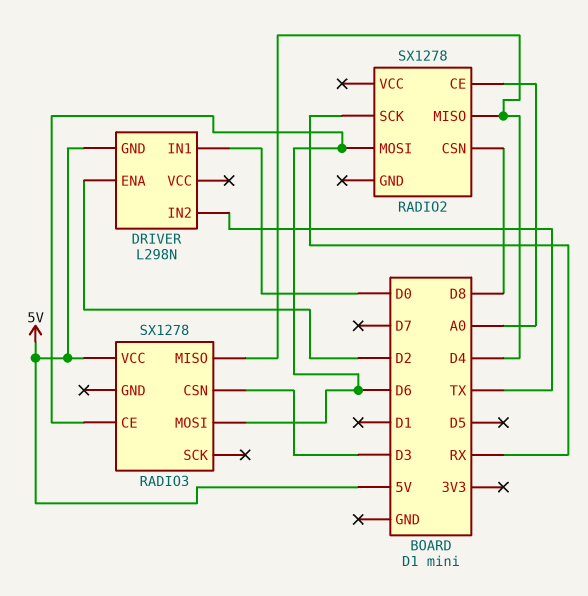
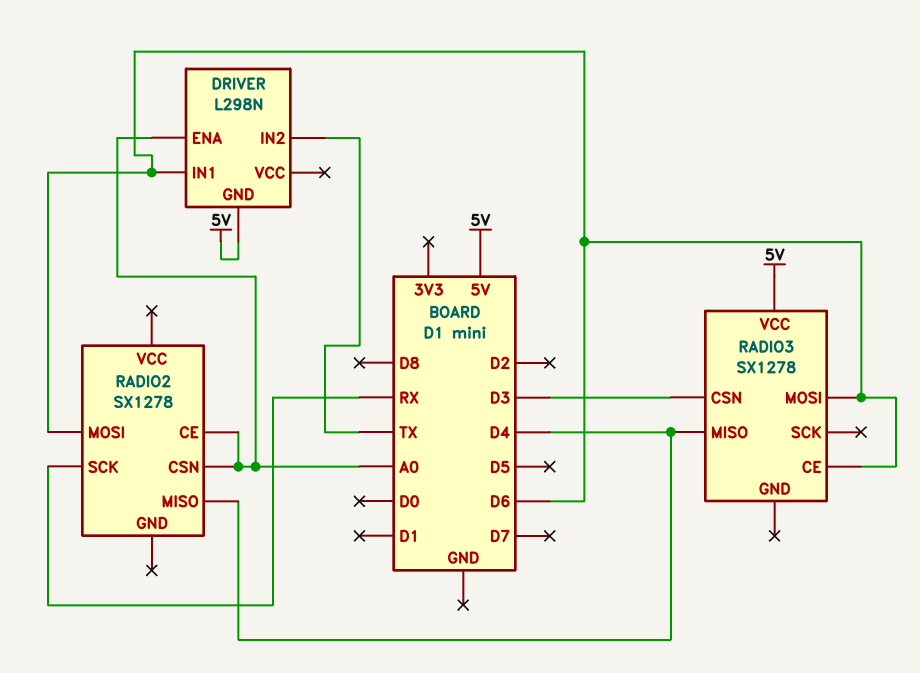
DRIVER pin ENA: D2 -> A0
DRIVER pin IN1: D0 -> D6
RADIO2 pin CSN: D8 -> A0

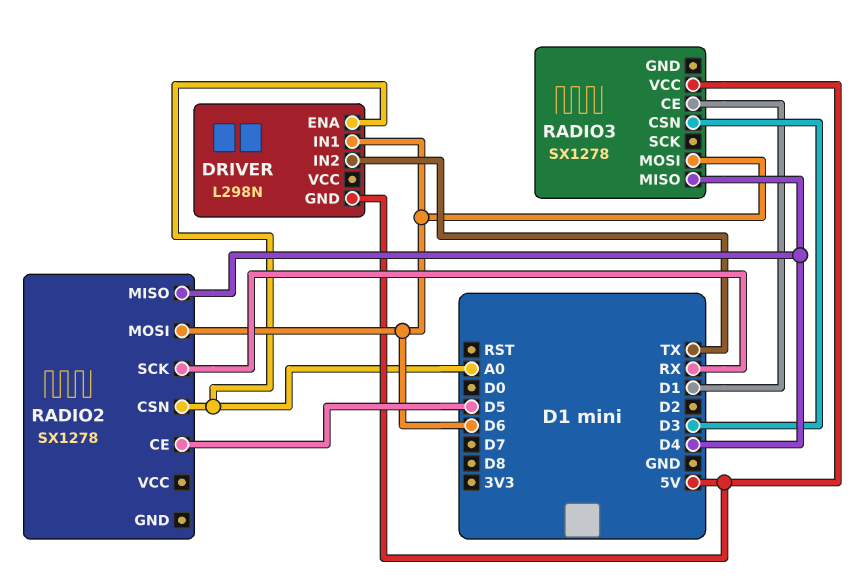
RADIO2 pin CE: A0 -> D5
RADIO3 pin CE: D6 -> D1

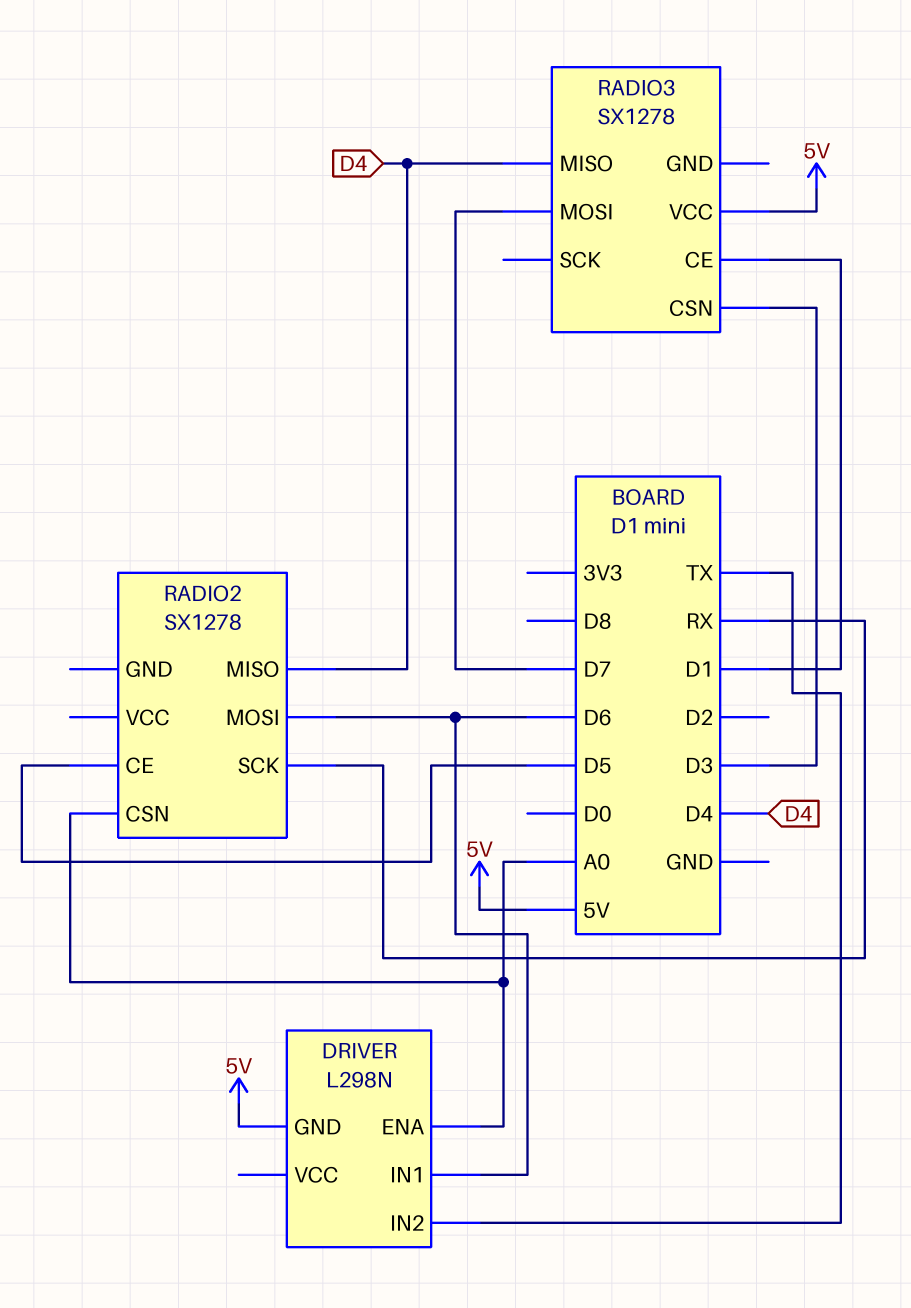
RADIO3 pin MOSI: D6 -> D7

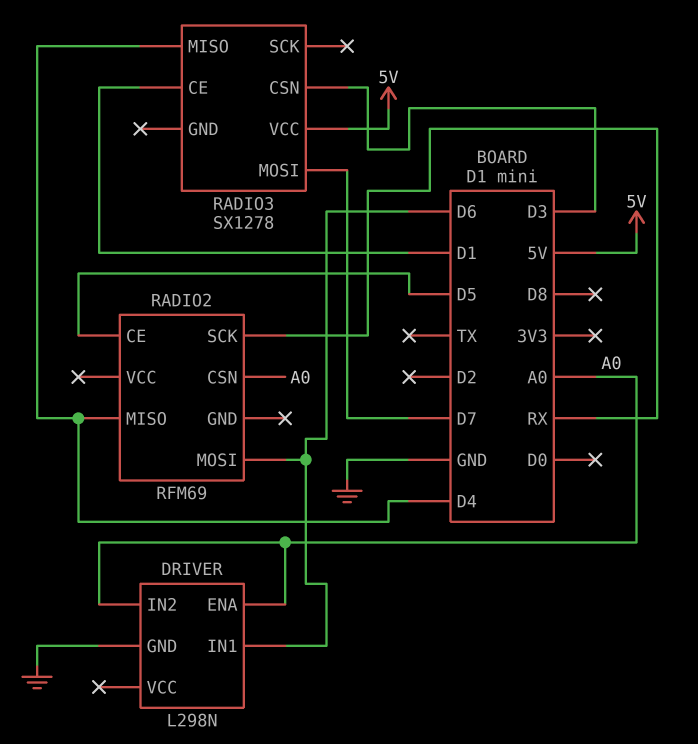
DRIVER pin GND: 5V -> GND
DRIVER pin IN2: TX -> A0
RADIO2: SX1278 -> RFM69

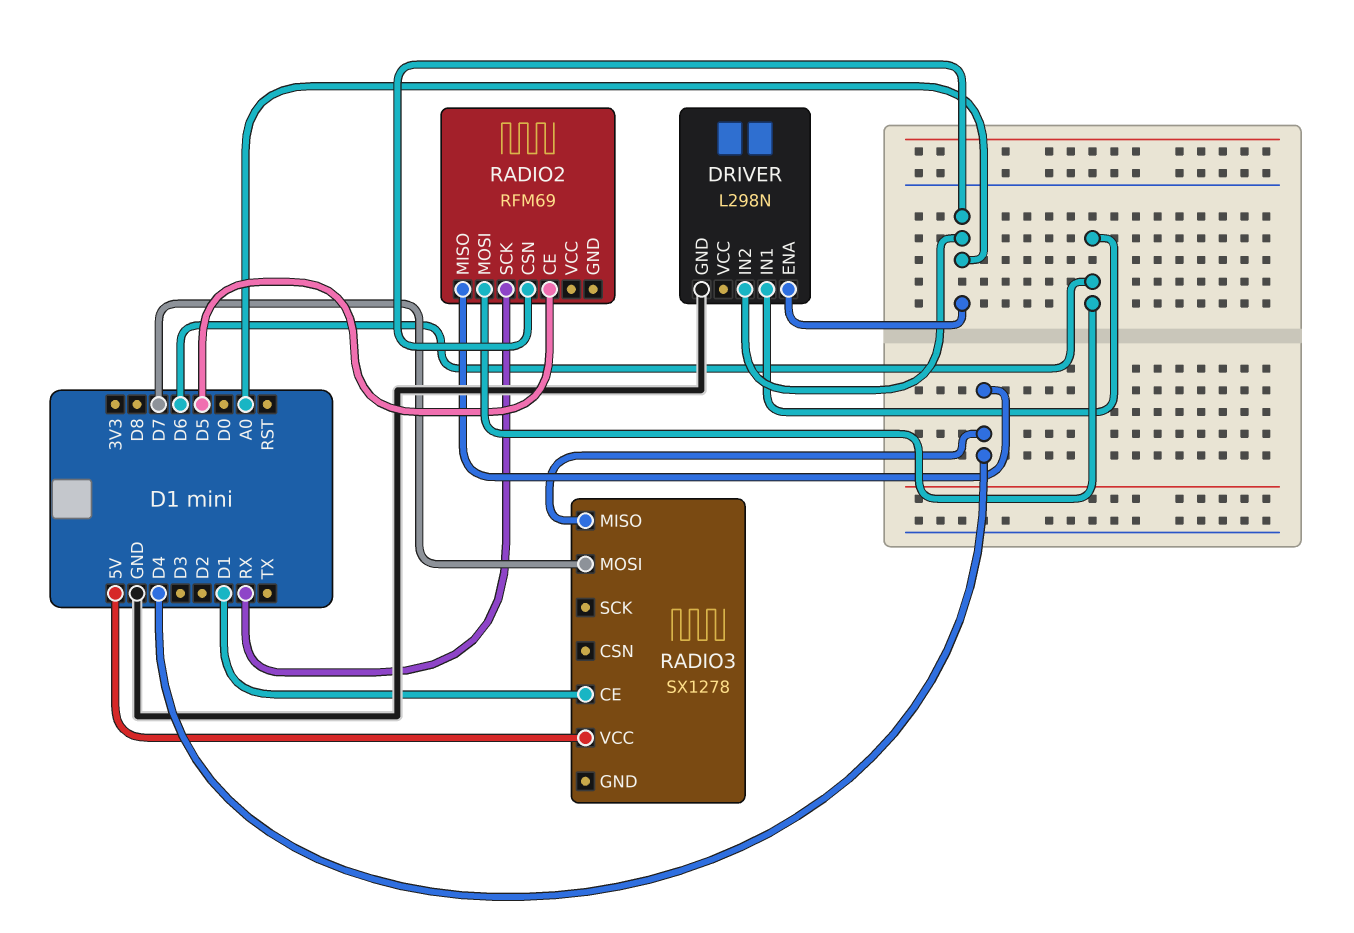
RADIO3 pin CSN: D3 -> none

